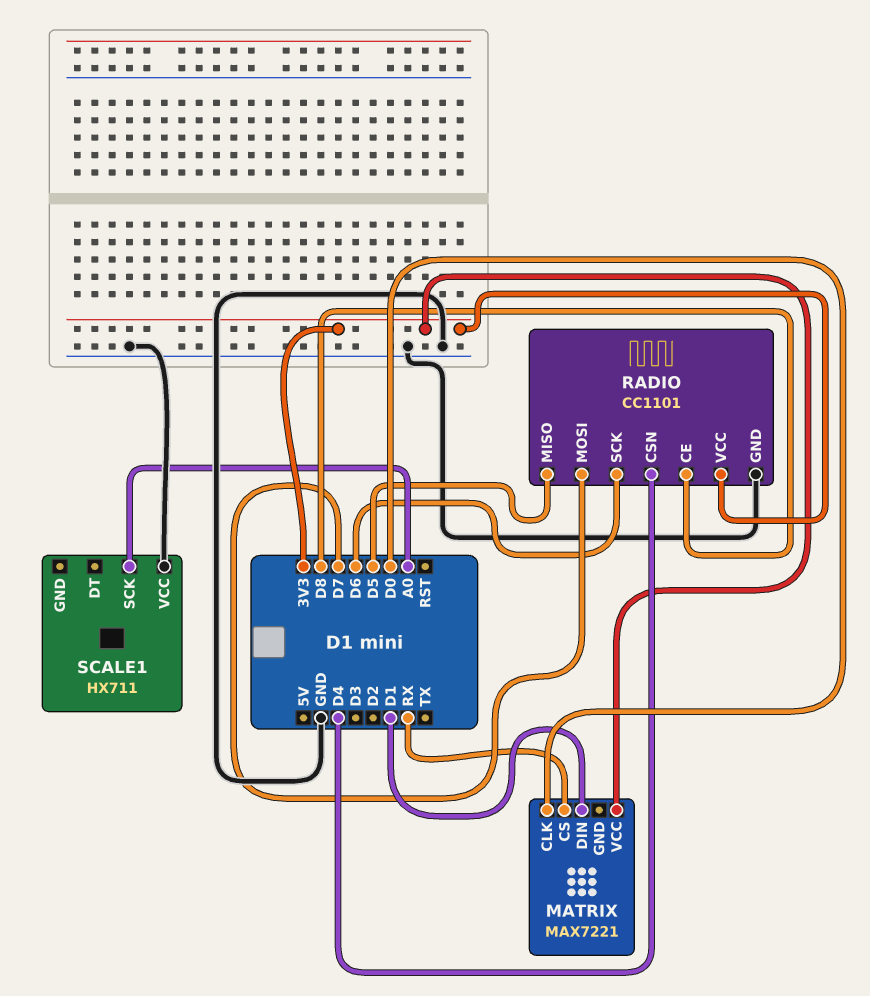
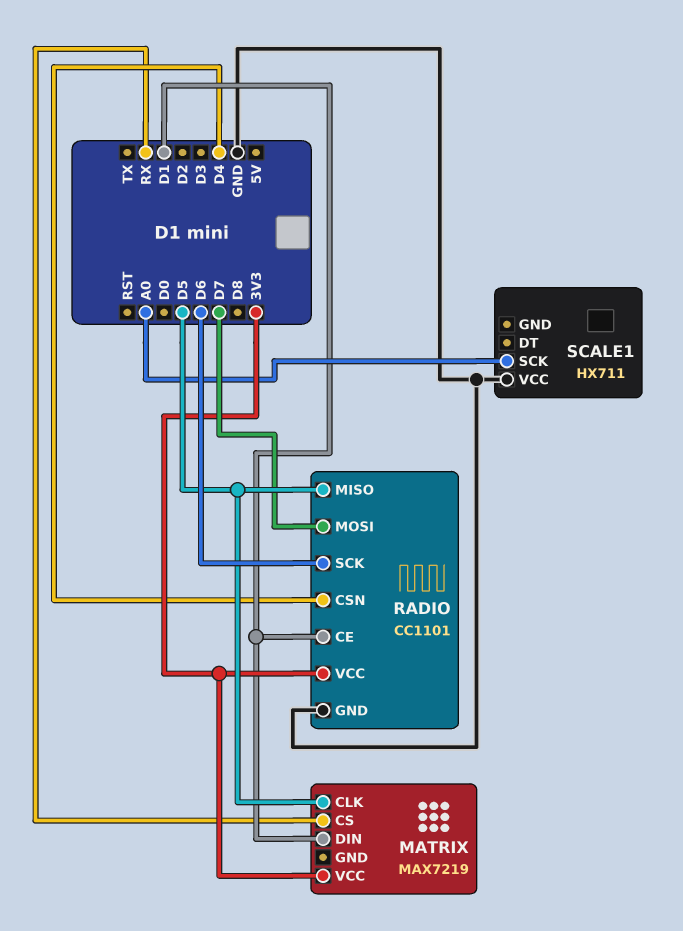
MATRIX: MAX7221 -> MAX7219
MATRIX pin CLK: D0 -> D5
RADIO pin CE: D8 -> D1

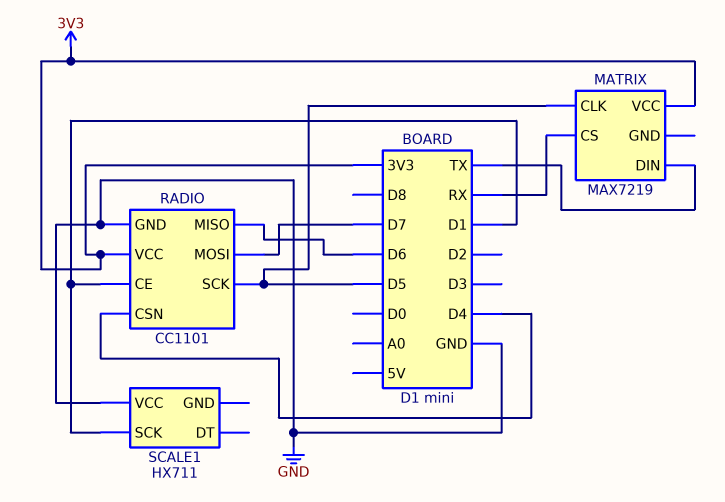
MATRIX pin DIN: D1 -> TX
RADIO pin MISO: D5 -> D6
RADIO pin SCK: D6 -> D5
SCALE1 pin SCK: A0 -> D1

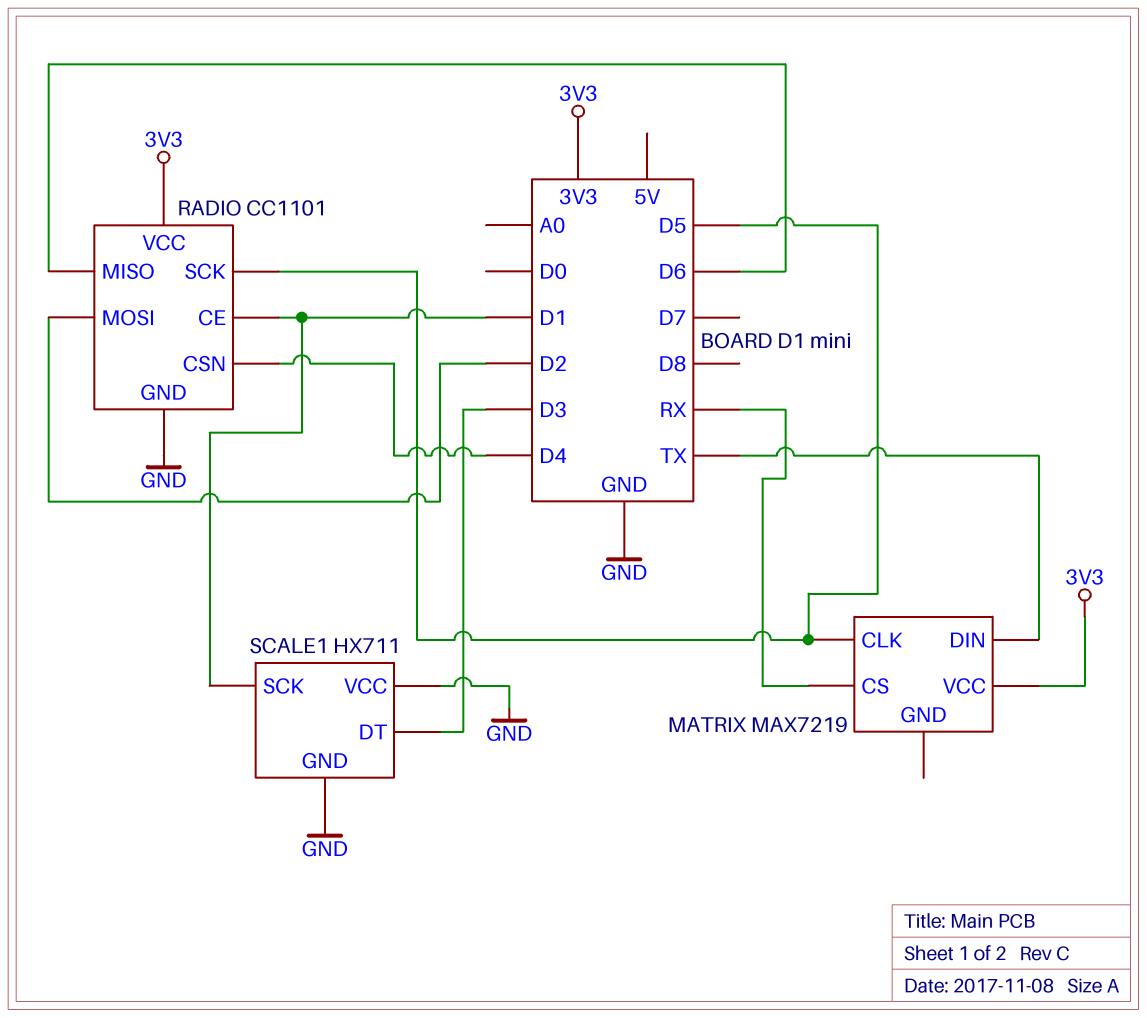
RADIO pin MOSI: D7 -> D2
SCALE1 pin DT: none -> D3
SCALE1 pin GND: none -> GND

